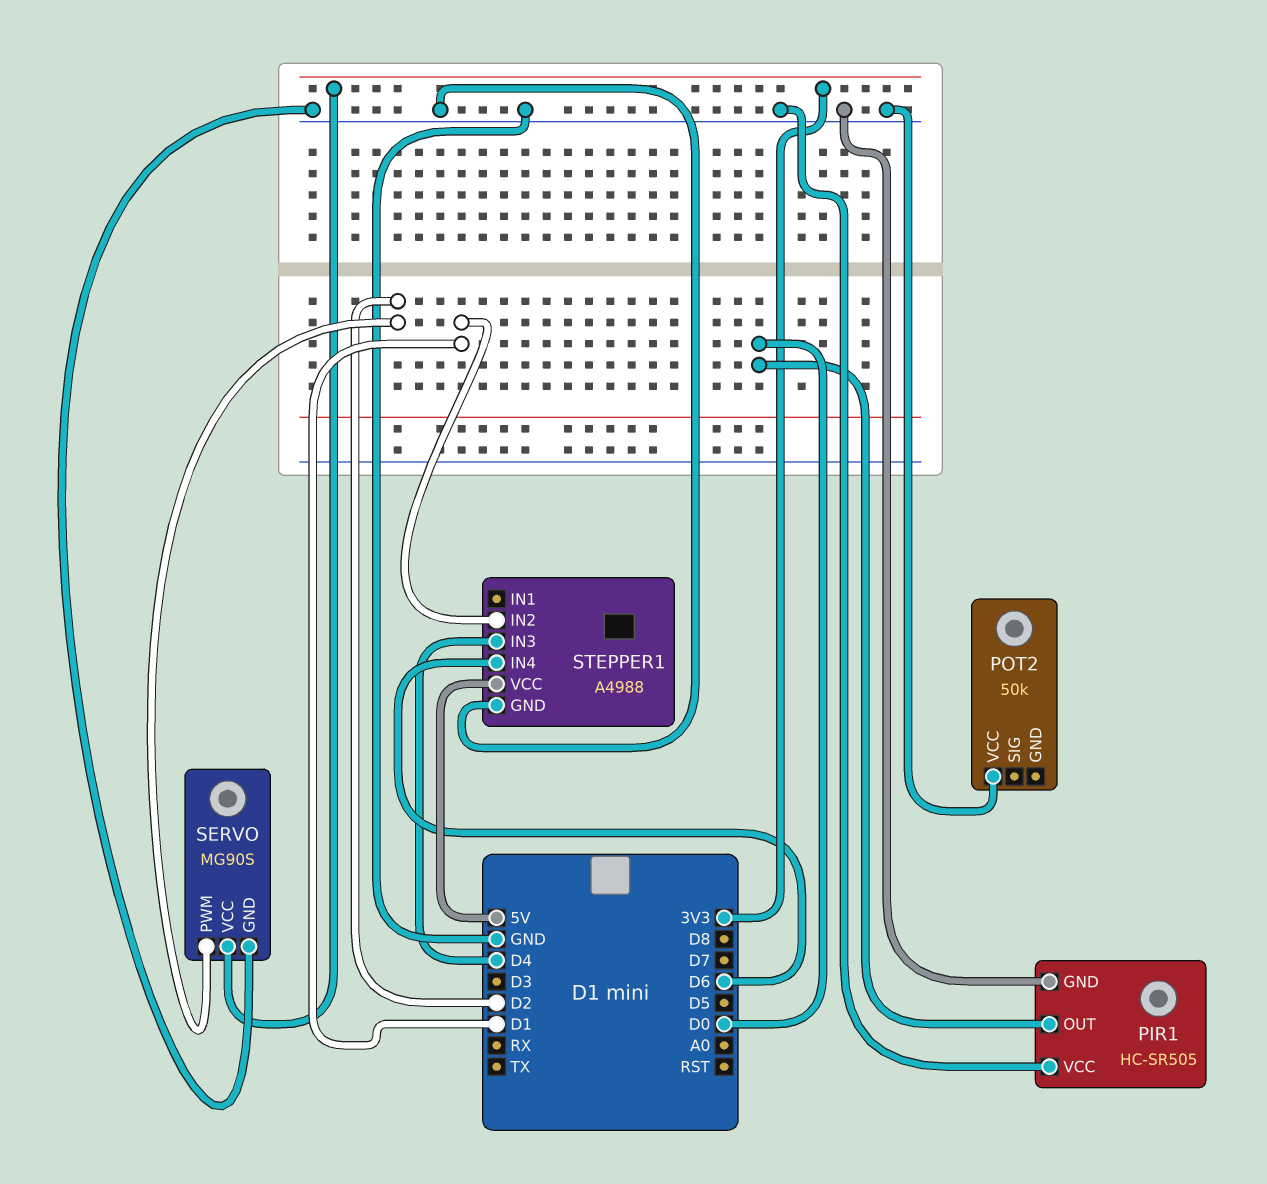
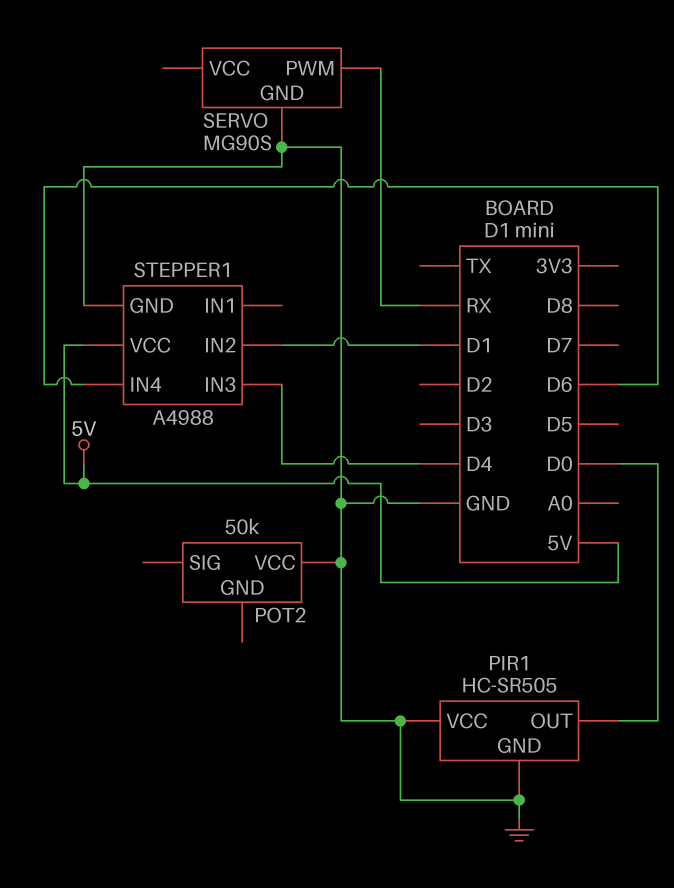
SERVO pin PWM: D2 -> RX
SERVO pin VCC: 3V3 -> none

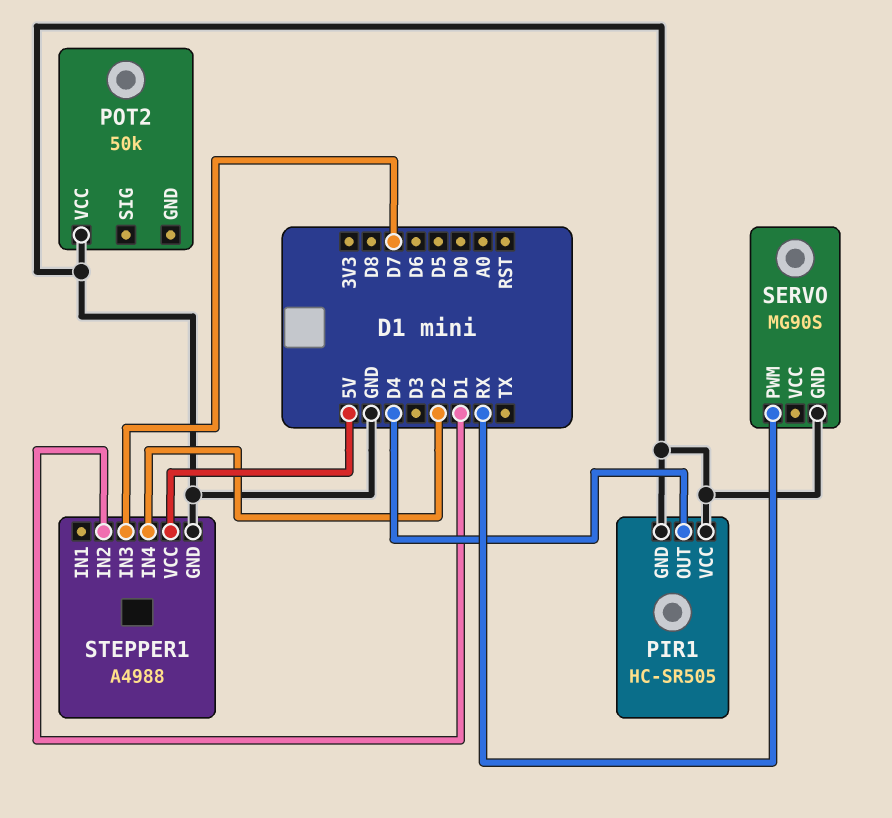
PIR1 pin OUT: D0 -> D4
STEPPER1 pin IN3: D4 -> D7
STEPPER1 pin IN4: D6 -> D2

